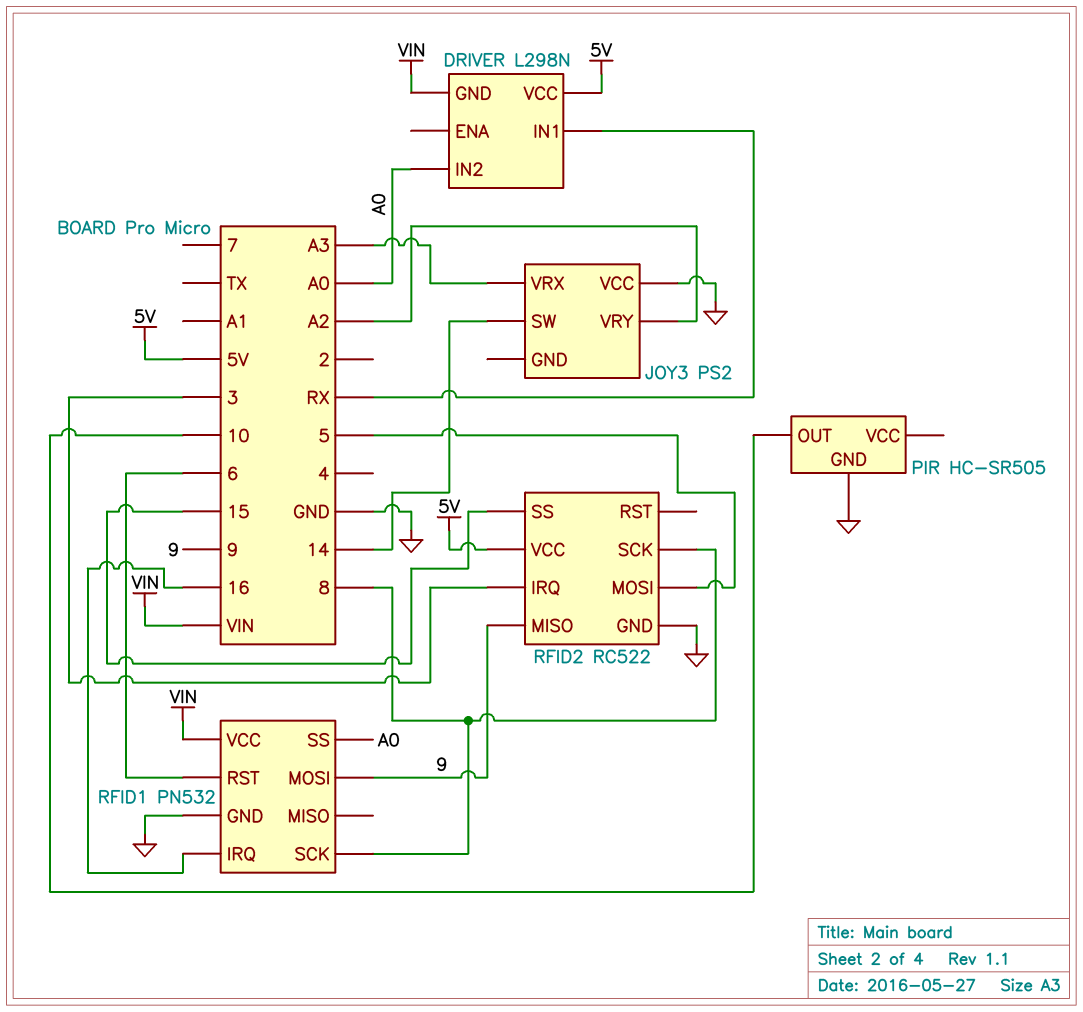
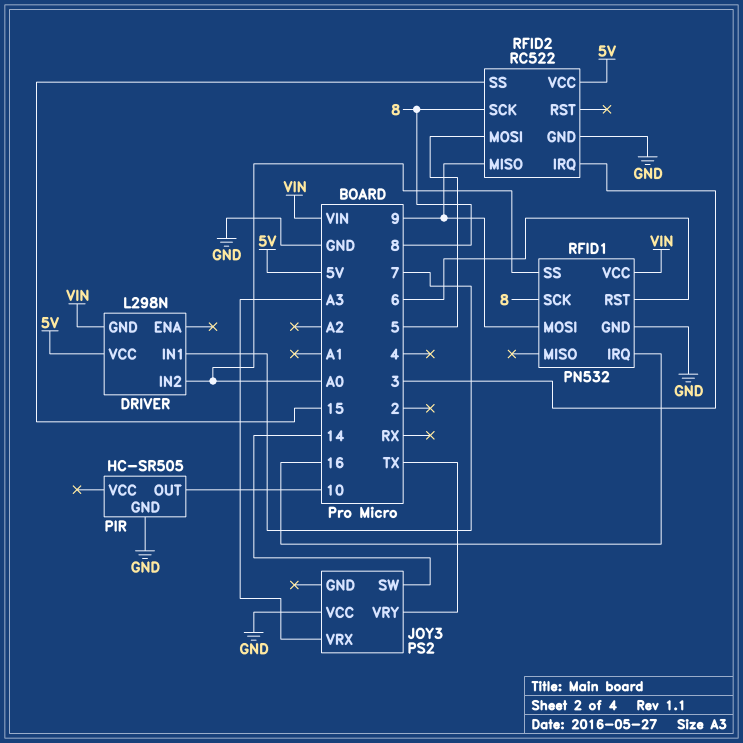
DRIVER pin IN1: RX -> 7
JOY3 pin VRY: A2 -> TX

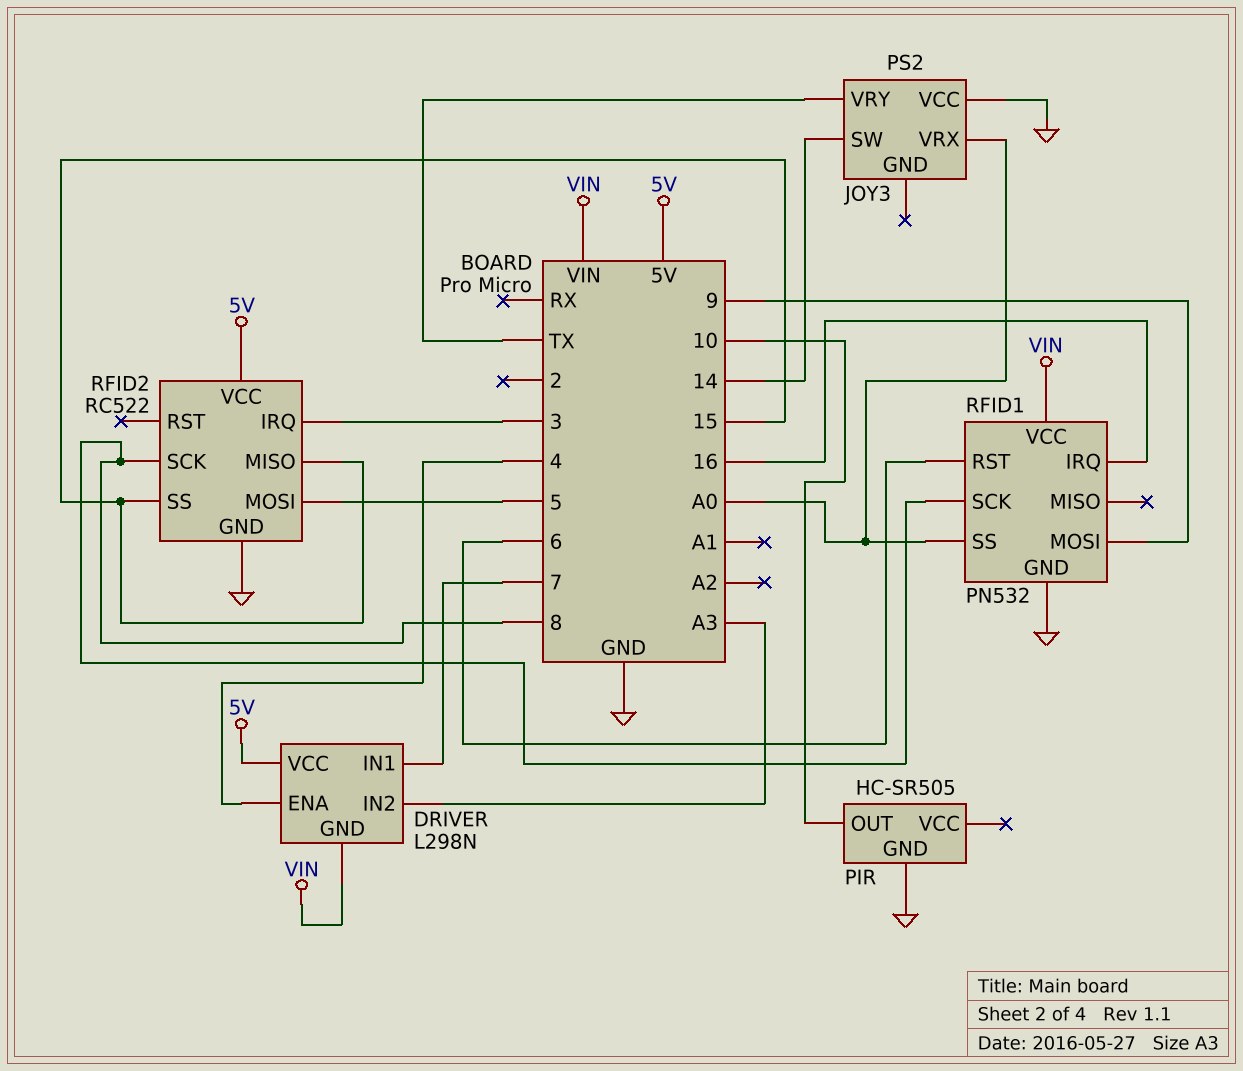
DRIVER pin ENA: none -> 4
DRIVER pin IN2: A0 -> A3
JOY3 pin VRX: A3 -> A0
RFID2 pin MISO: 9 -> 15

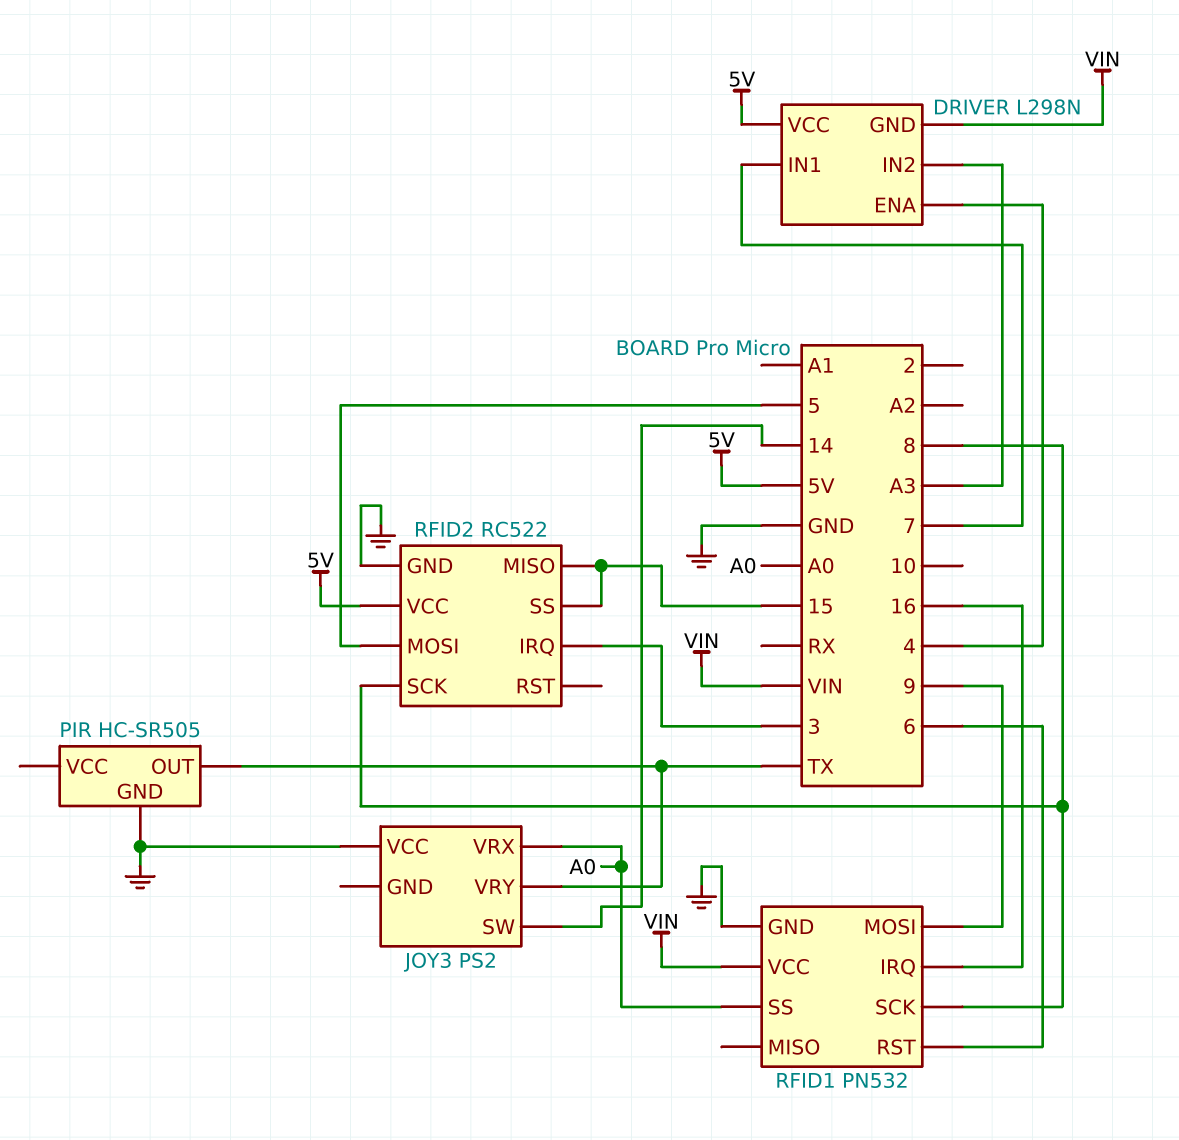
PIR pin OUT: 10 -> TX

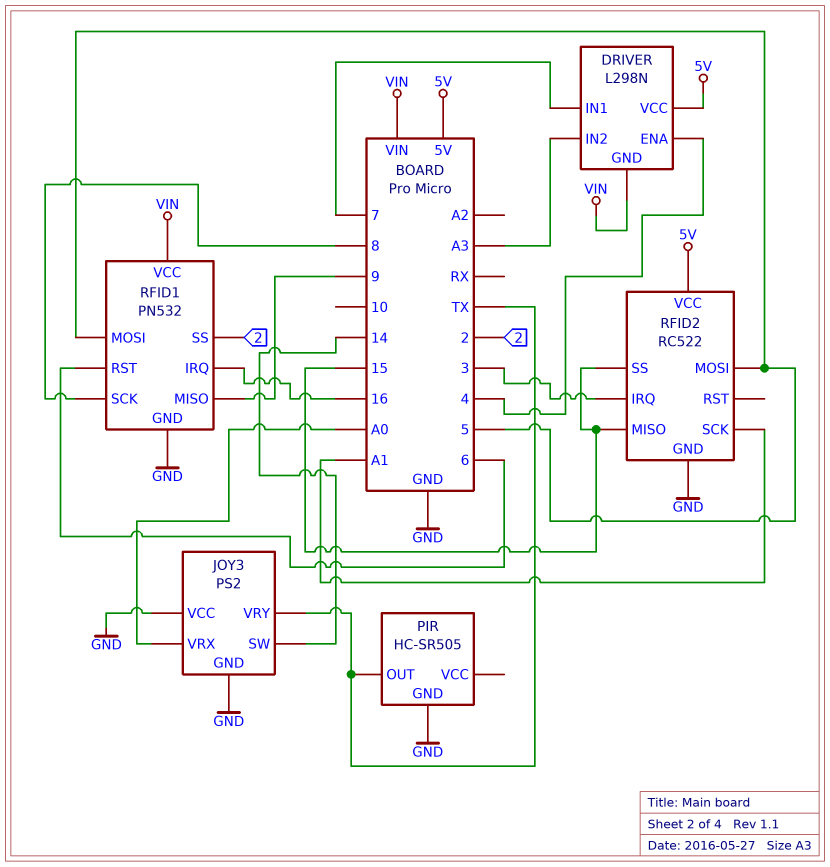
JOY3 pin GND: none -> GND
RFID1 pin MISO: none -> 9
RFID1 pin MOSI: 9 -> 5
RFID1 pin SS: A0 -> 2
RFID2 pin SCK: 8 -> A1

